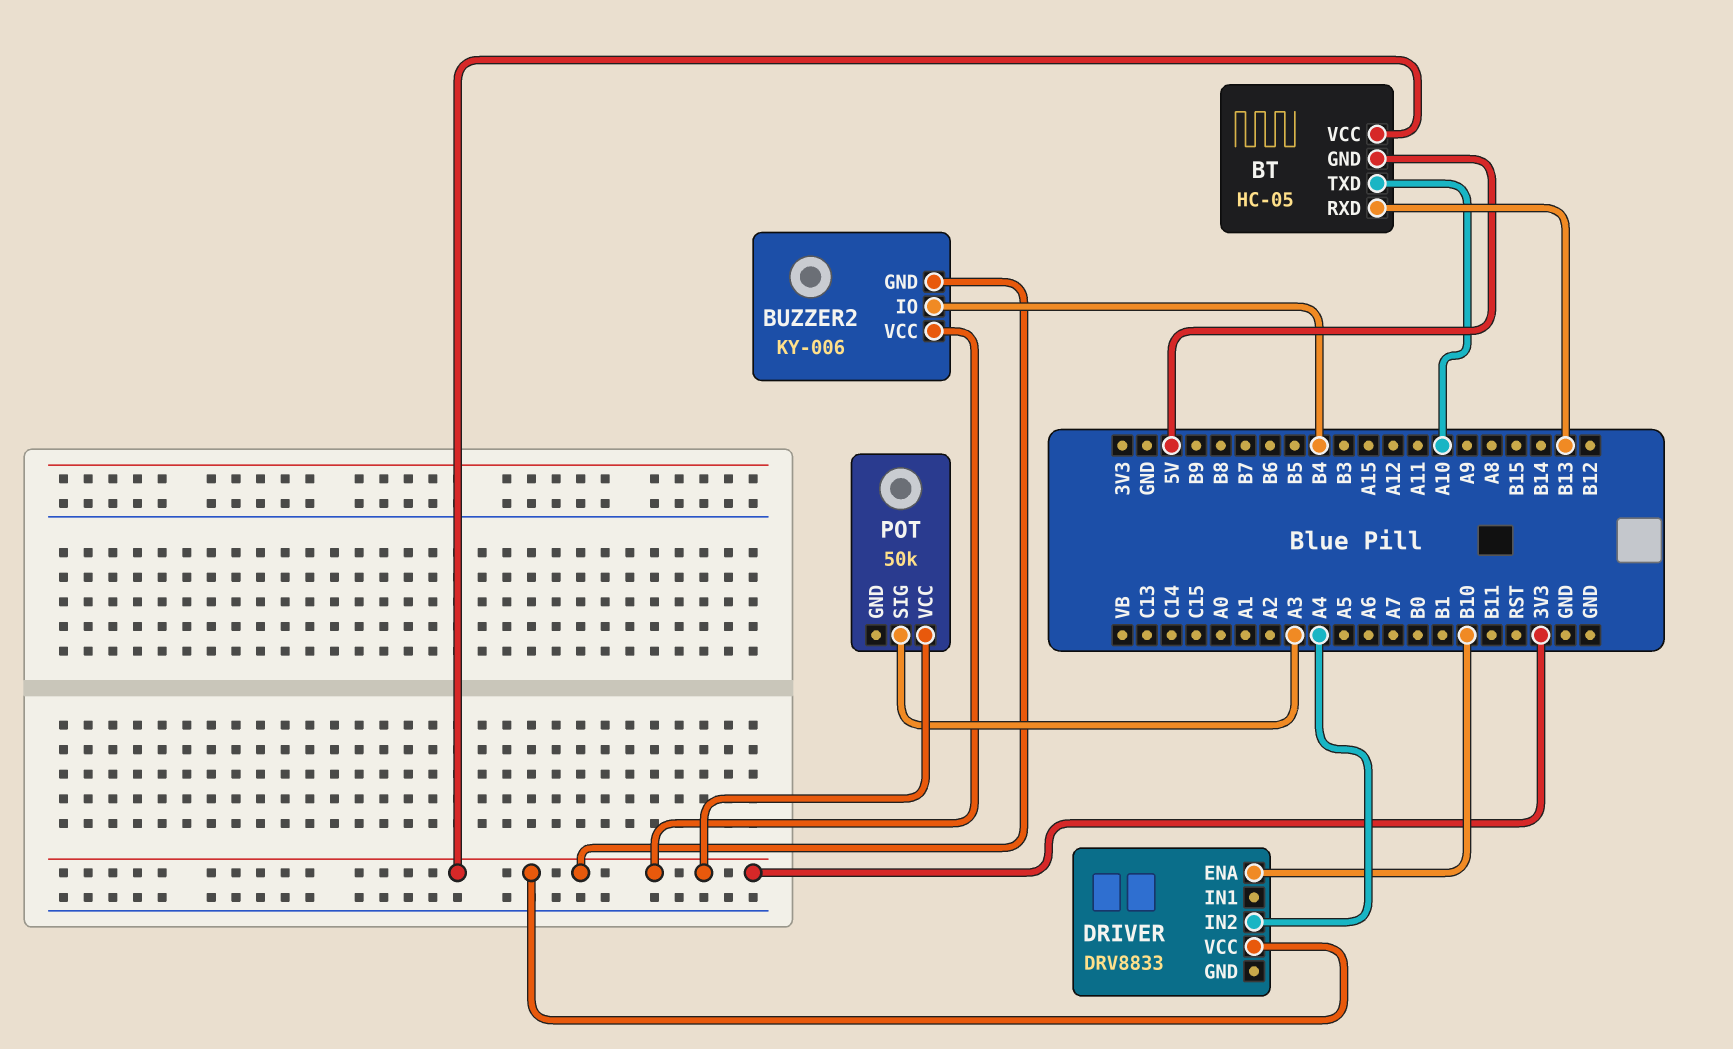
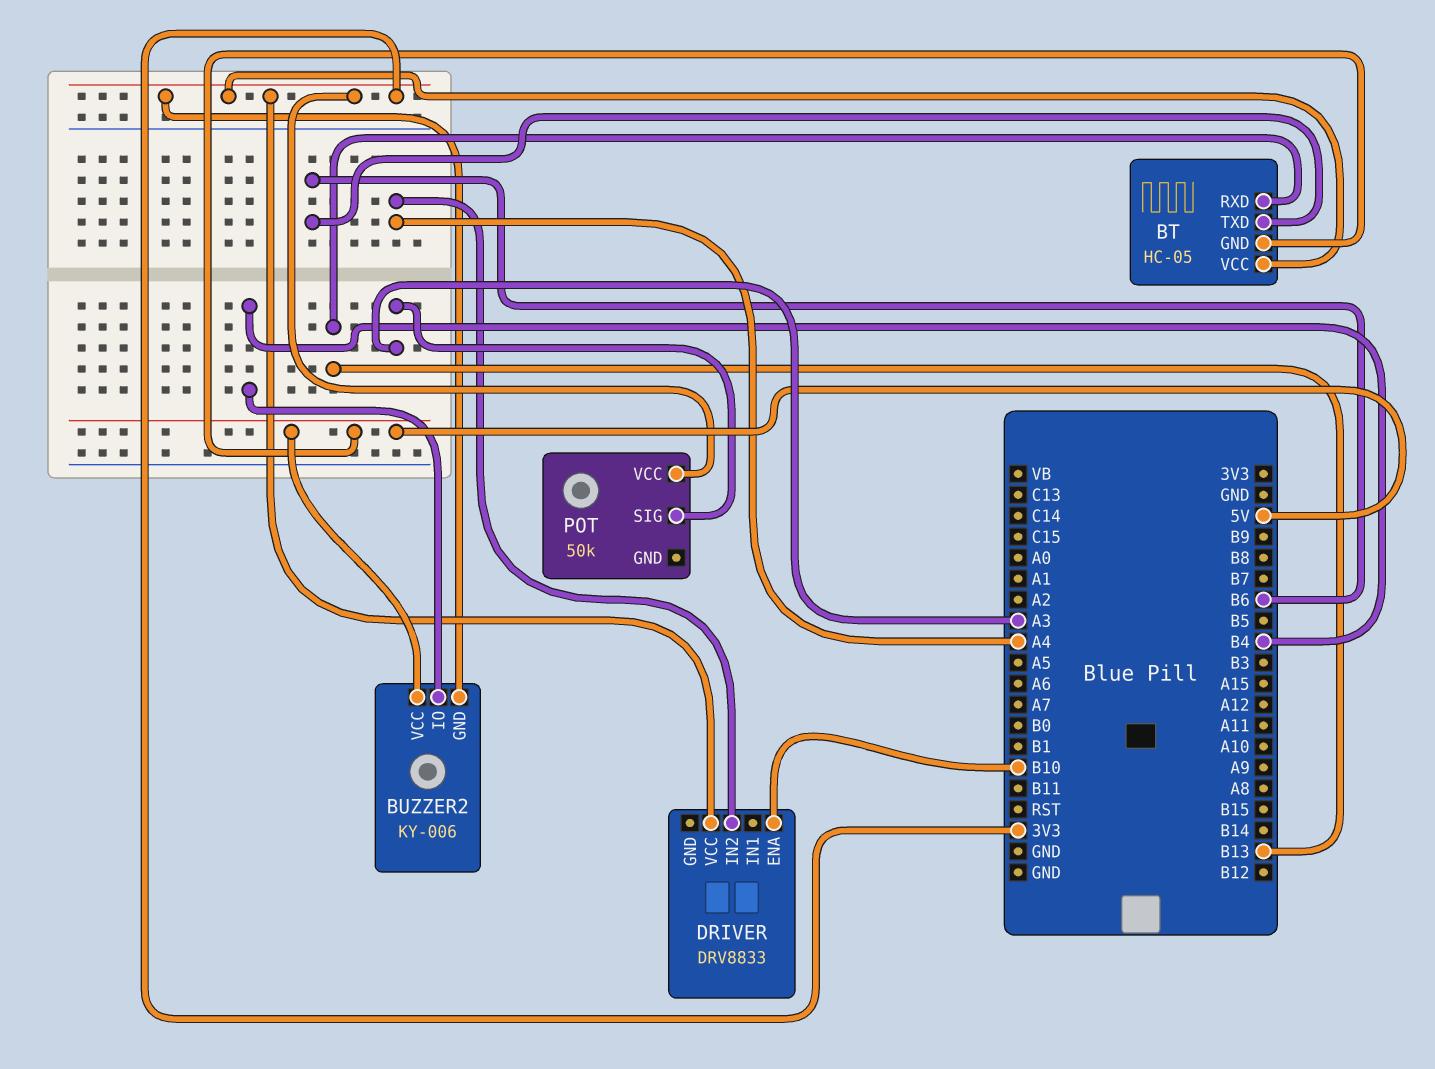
BT pin TXD: A10 -> B6
BUZZER2 pin VCC: 3V3 -> 5V

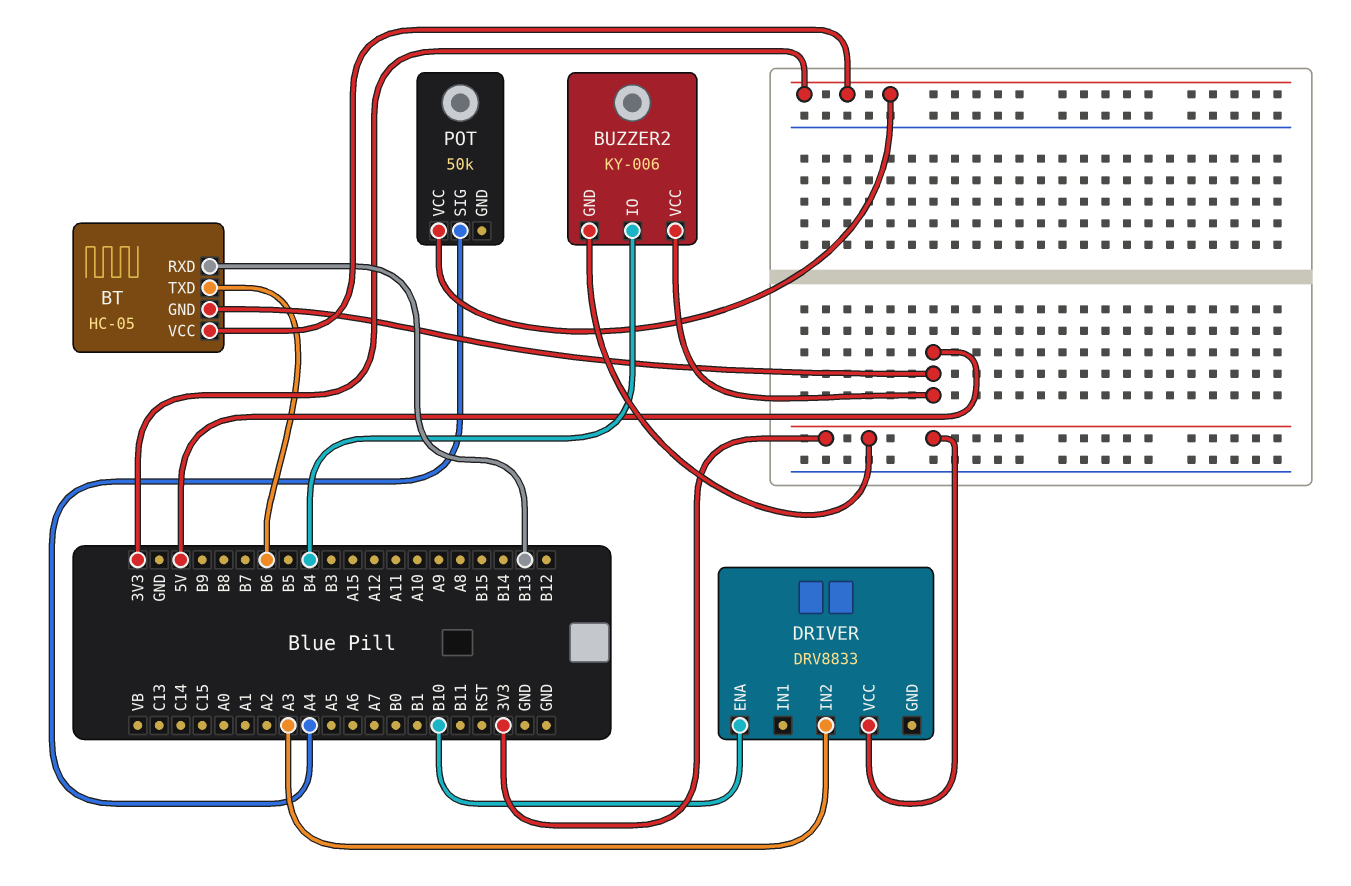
DRIVER pin IN2: A4 -> A3
POT pin SIG: A3 -> A4

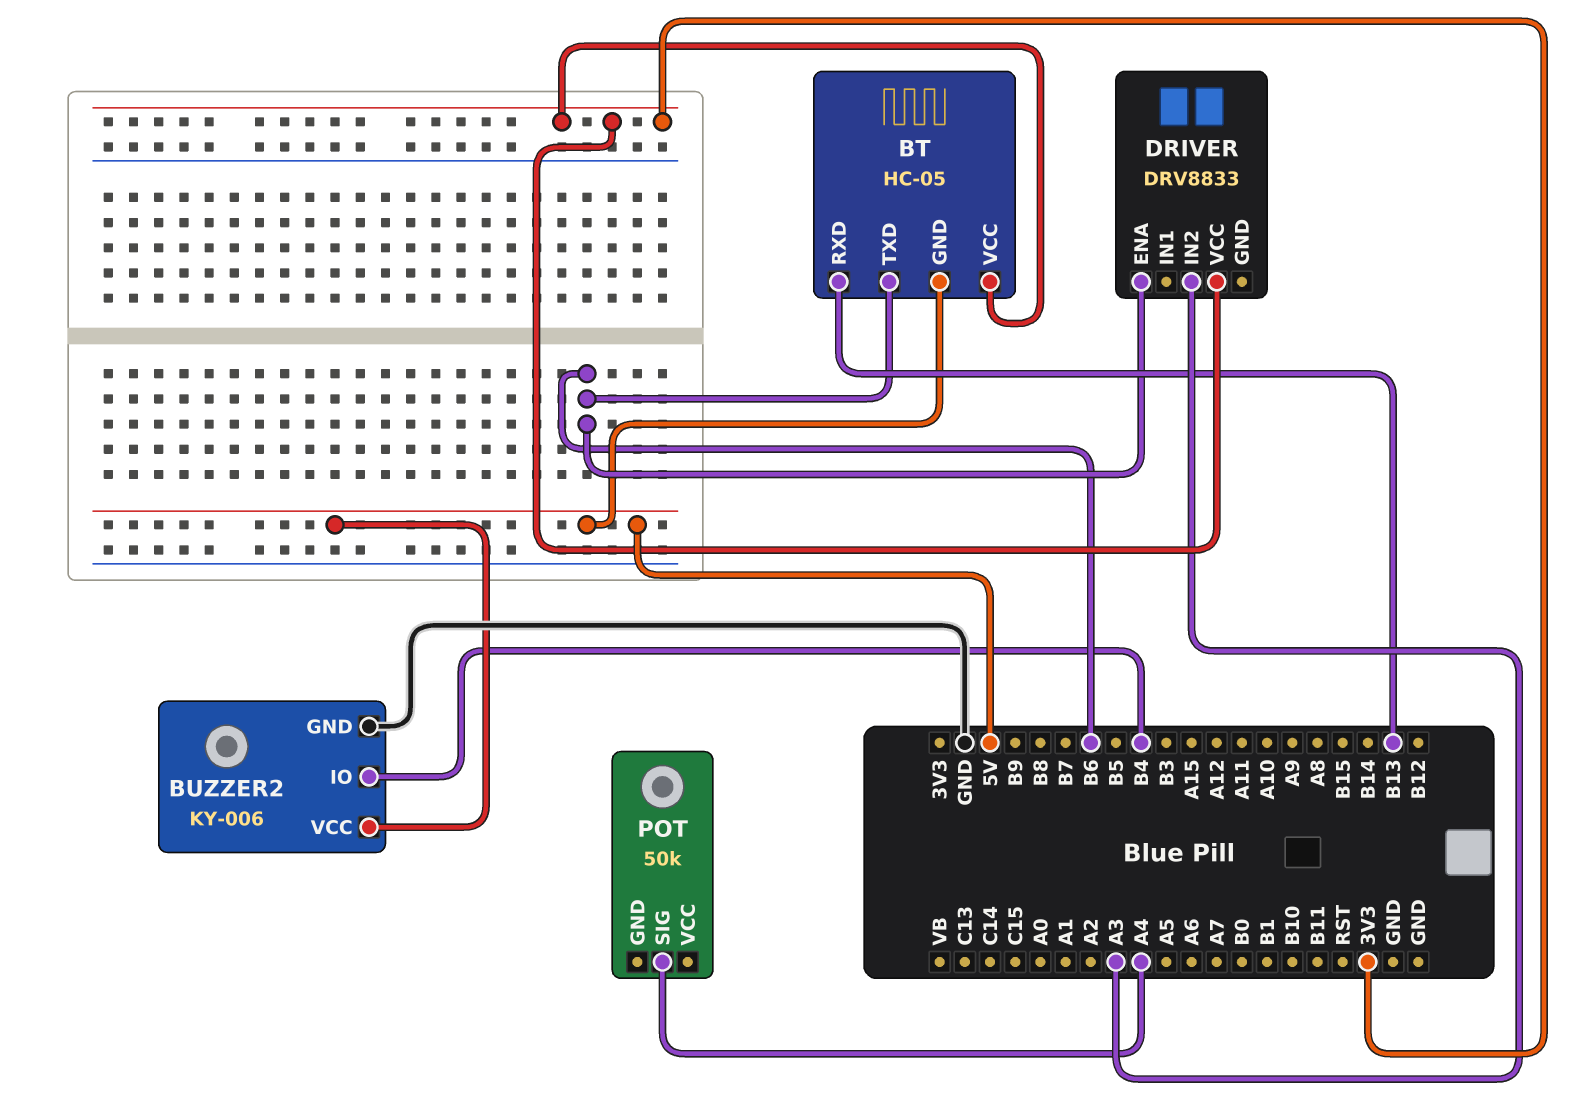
BUZZER2 pin GND: 3V3 -> GND
DRIVER pin ENA: B10 -> B6
POT pin VCC: 3V3 -> none

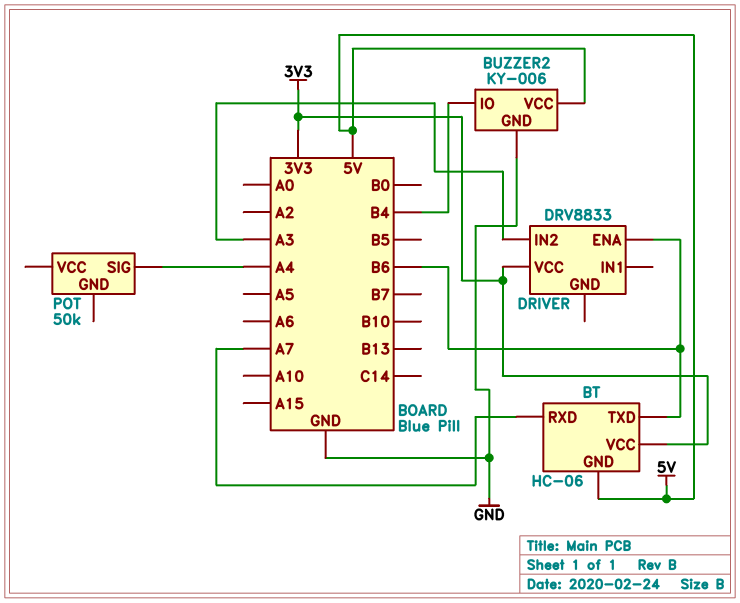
BT: HC-05 -> HC-06
BT pin RXD: B13 -> A7

